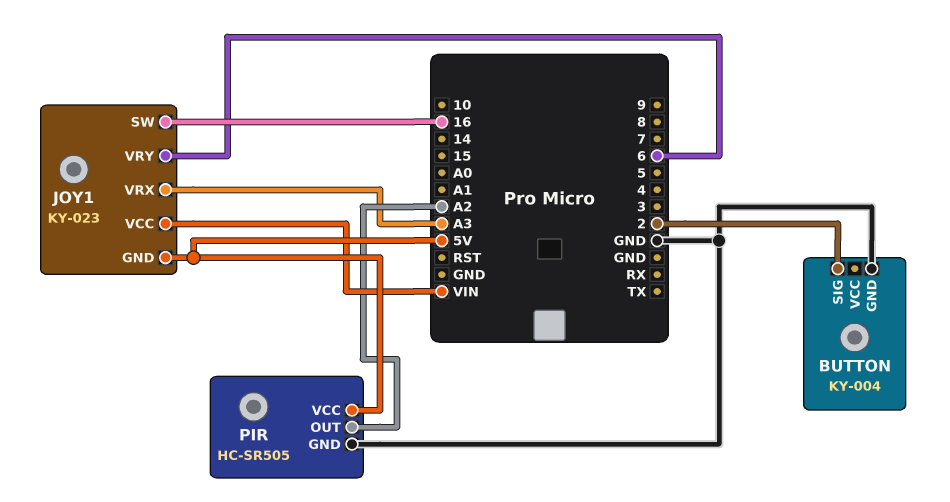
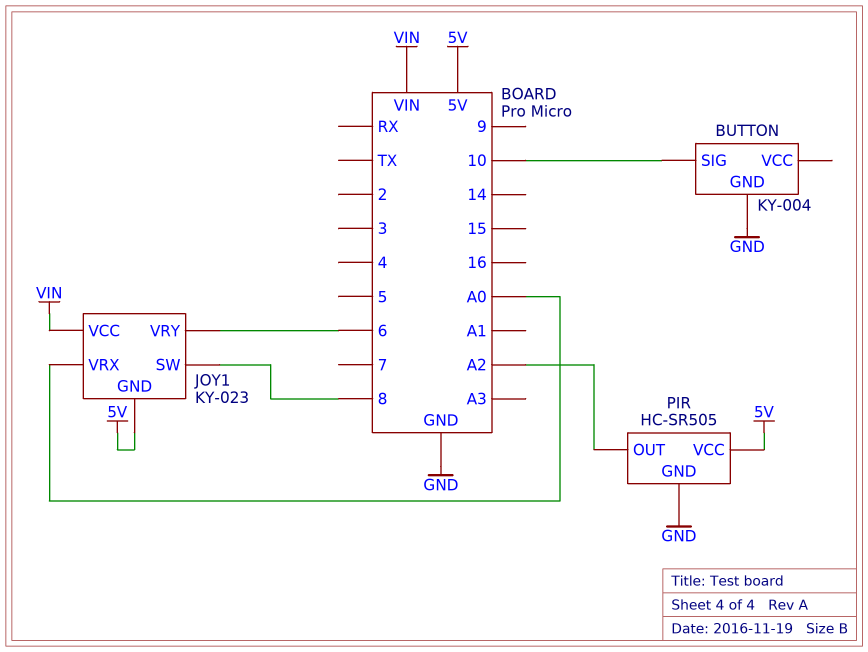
BUTTON pin SIG: 2 -> 10
JOY1 pin SW: 16 -> 8
JOY1 pin VRX: A3 -> A0

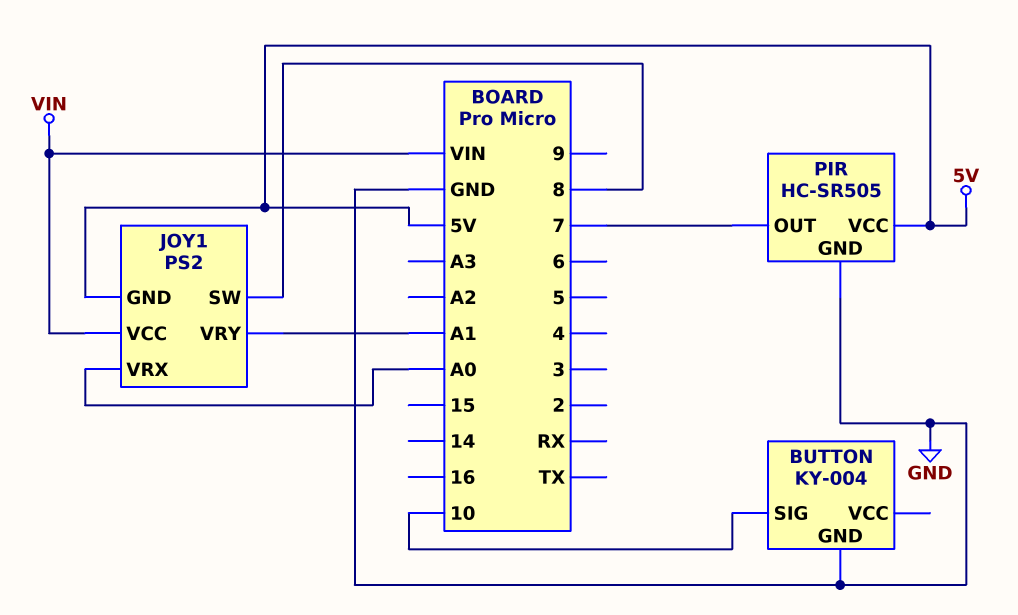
JOY1: KY-023 -> PS2
JOY1 pin VRY: 6 -> A1
PIR pin OUT: A2 -> 7

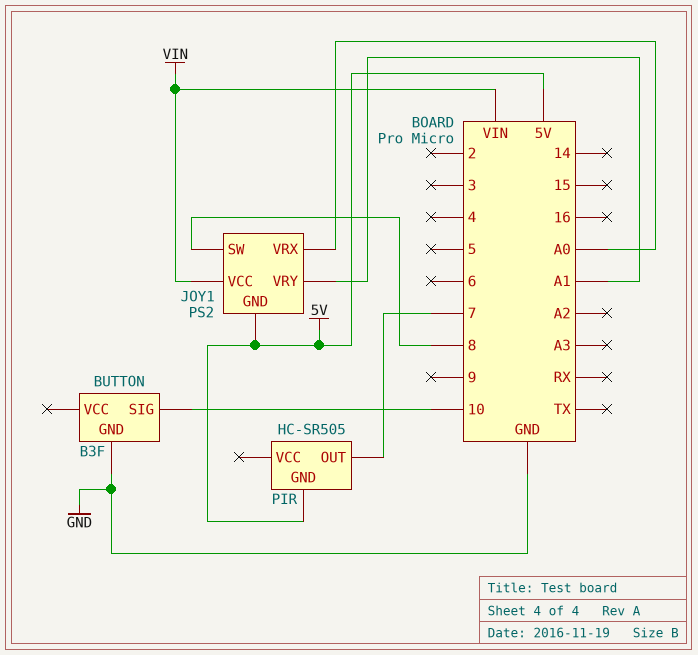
BUTTON: KY-004 -> B3F
PIR pin GND: GND -> 5V
PIR pin VCC: 5V -> none

